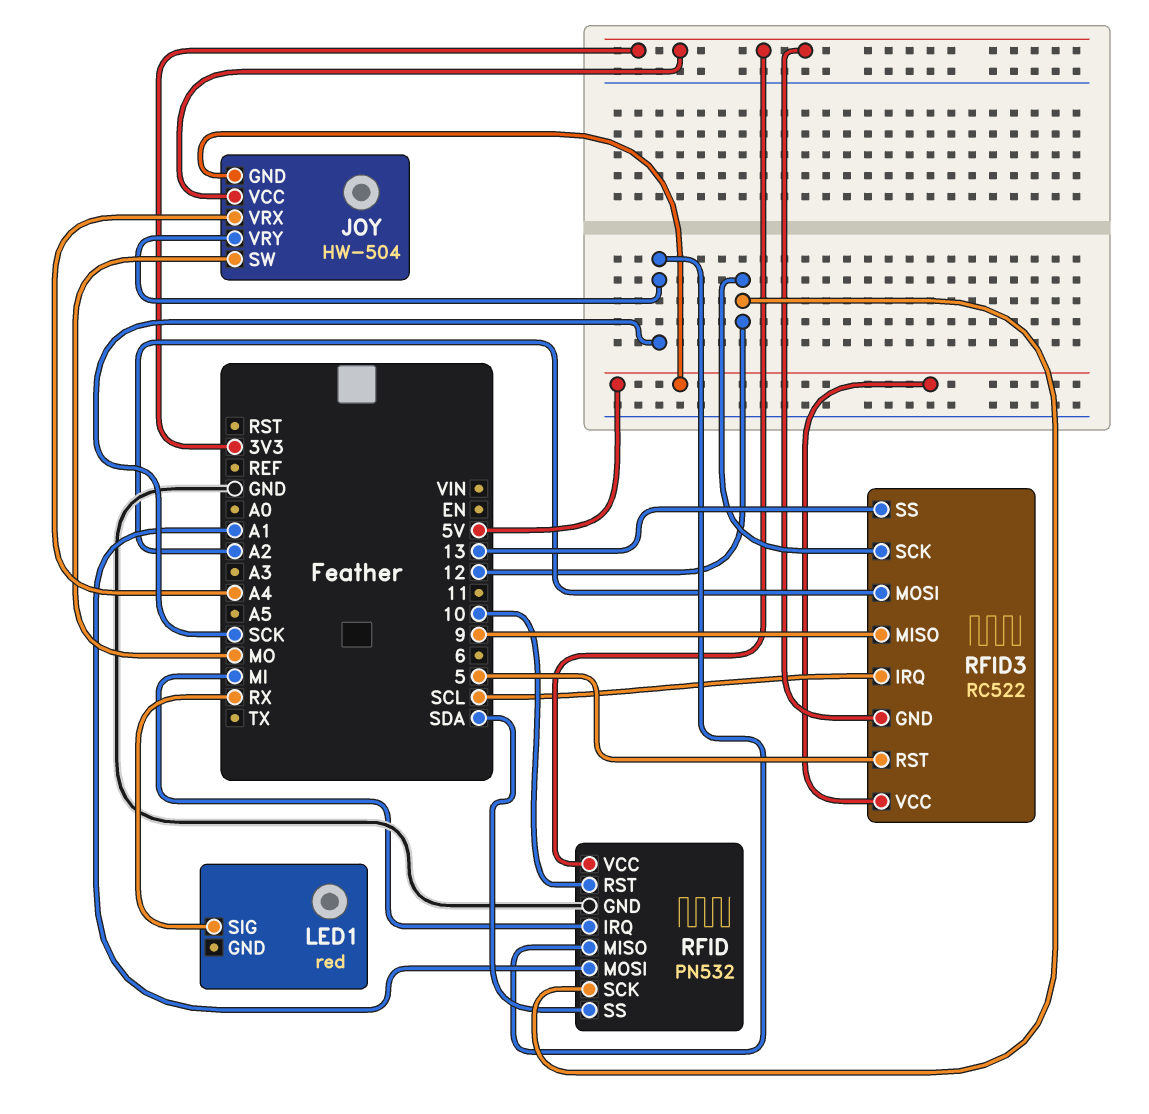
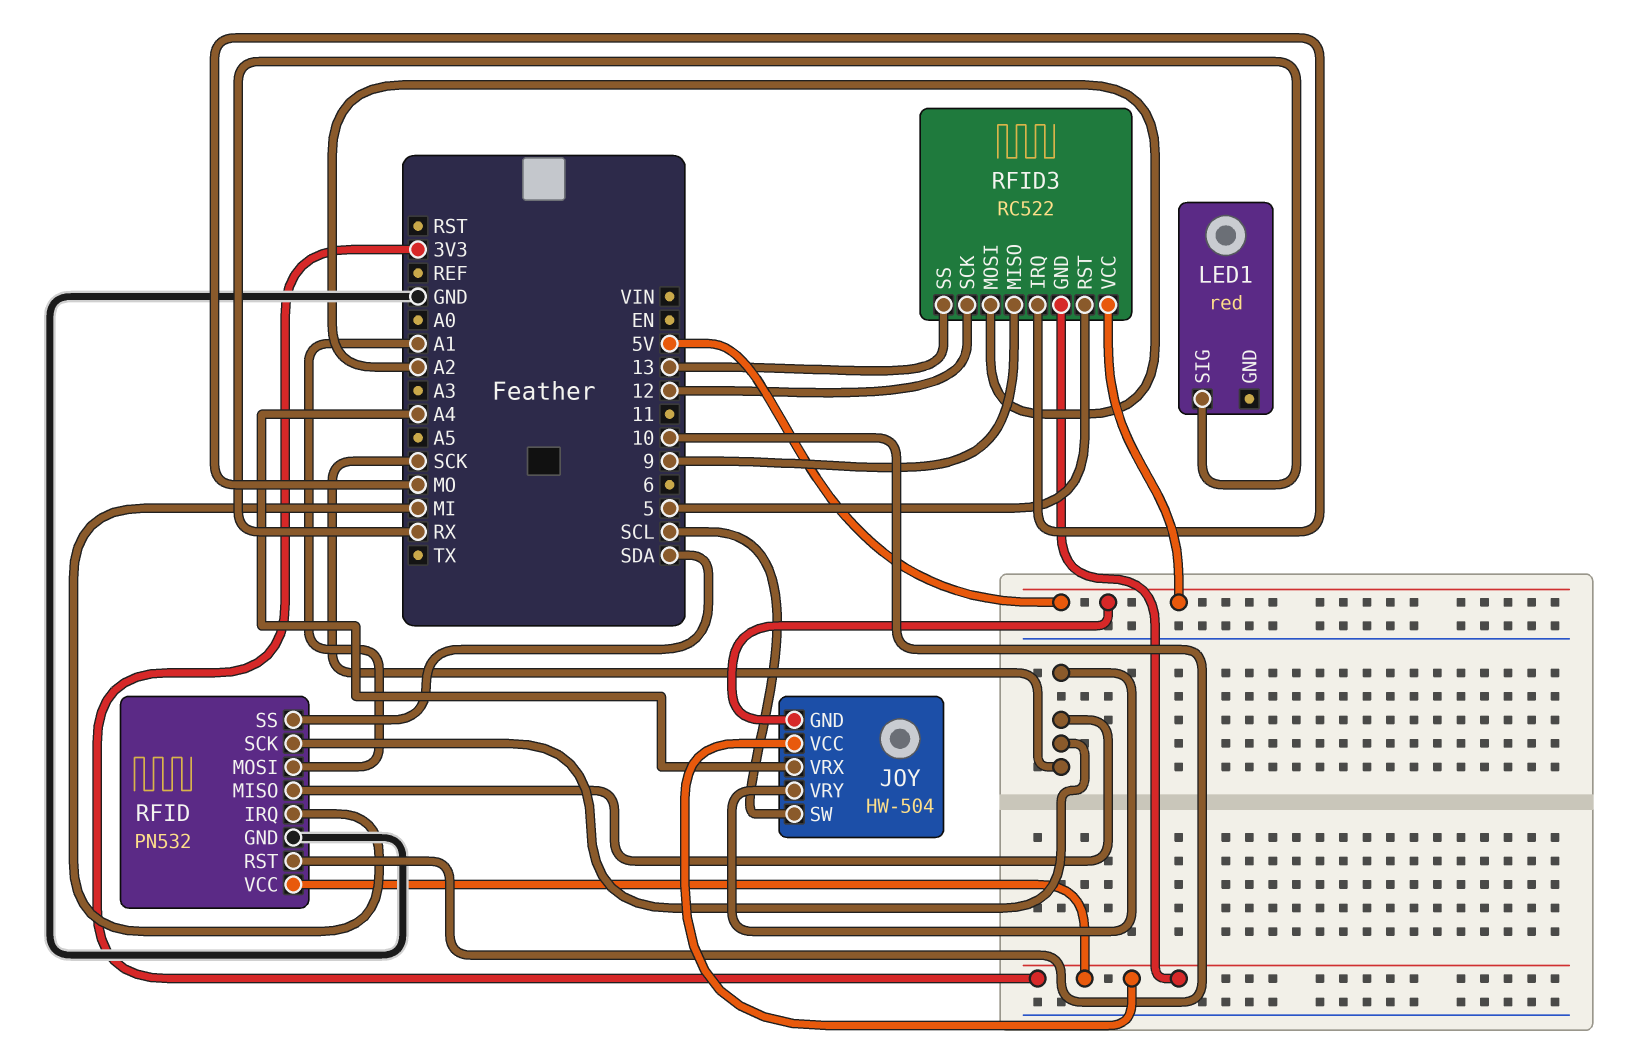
JOY pin SW: MO -> SCL
RFID pin SCK: 12 -> SCK
RFID3 pin IRQ: SCL -> MO

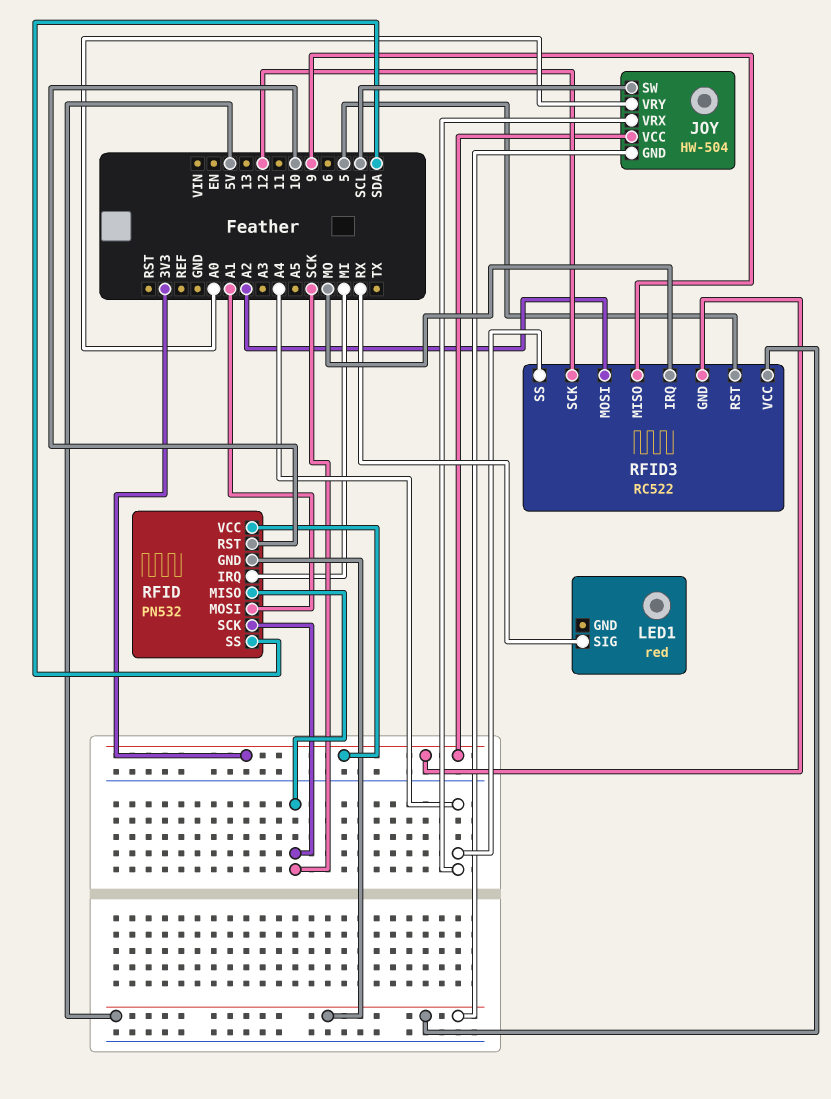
JOY pin VRY: SCK -> A0
RFID pin GND: GND -> 5V
RFID3 pin SS: 13 -> A4

